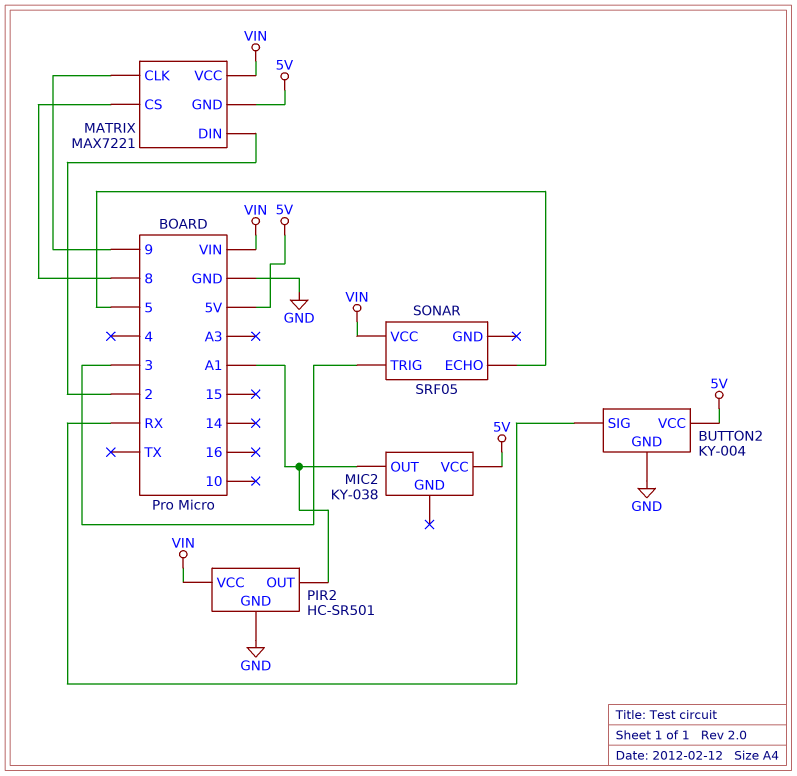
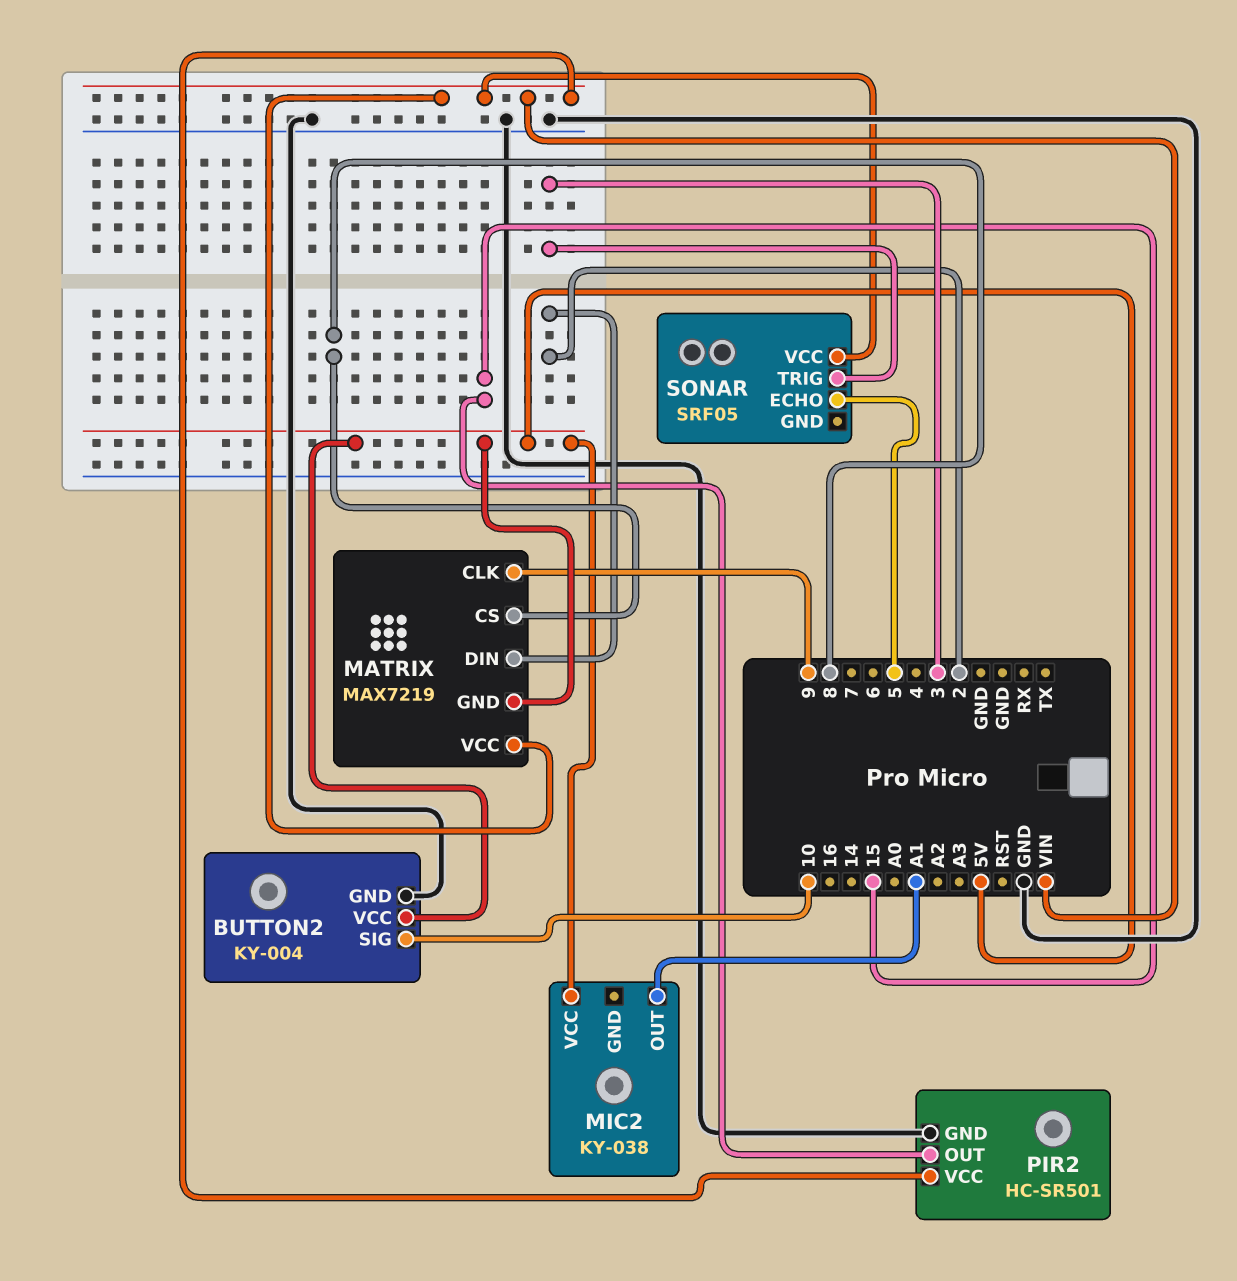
BUTTON2 pin SIG: RX -> 10
MATRIX: MAX7221 -> MAX7219
PIR2 pin OUT: A1 -> 15

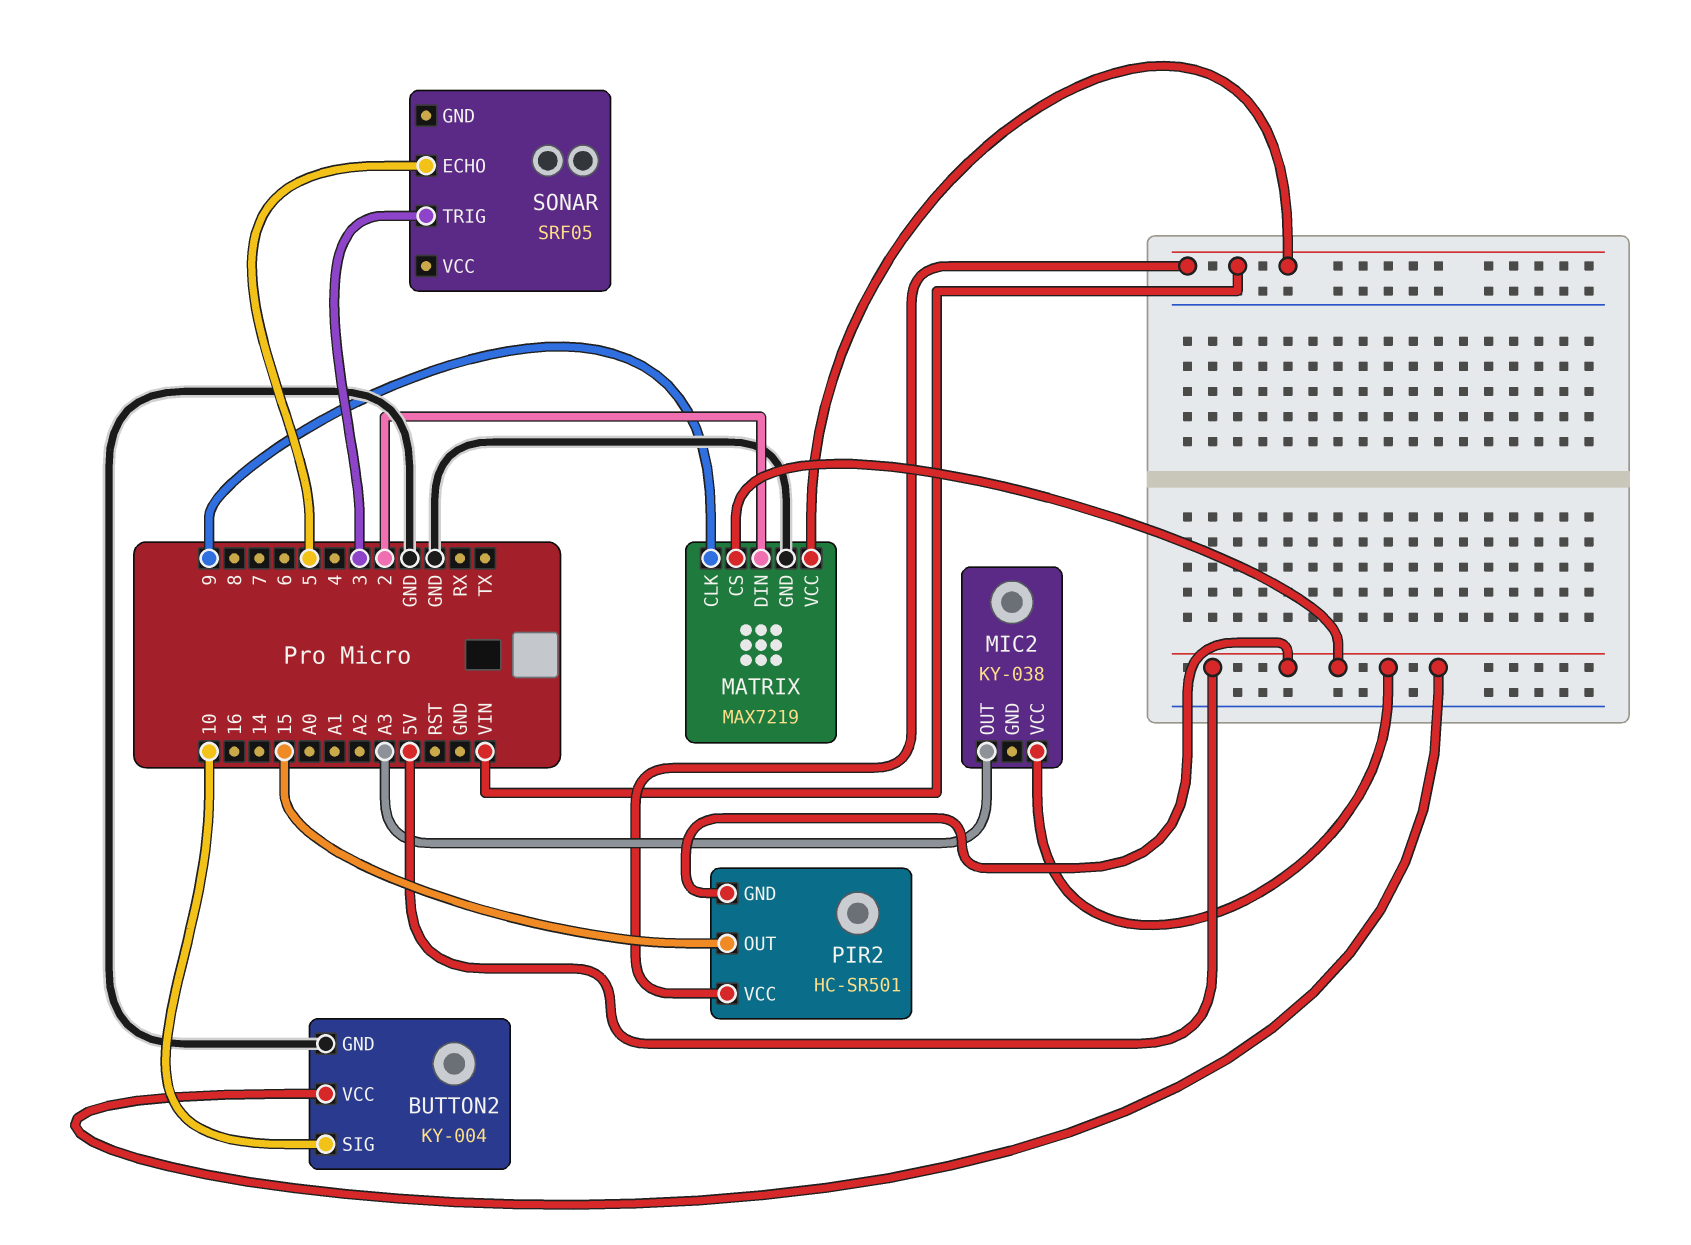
MATRIX pin CS: 8 -> 5V
MATRIX pin GND: 5V -> GND
MIC2 pin OUT: A1 -> A3
PIR2 pin GND: GND -> 5V
SONAR pin VCC: VIN -> none

